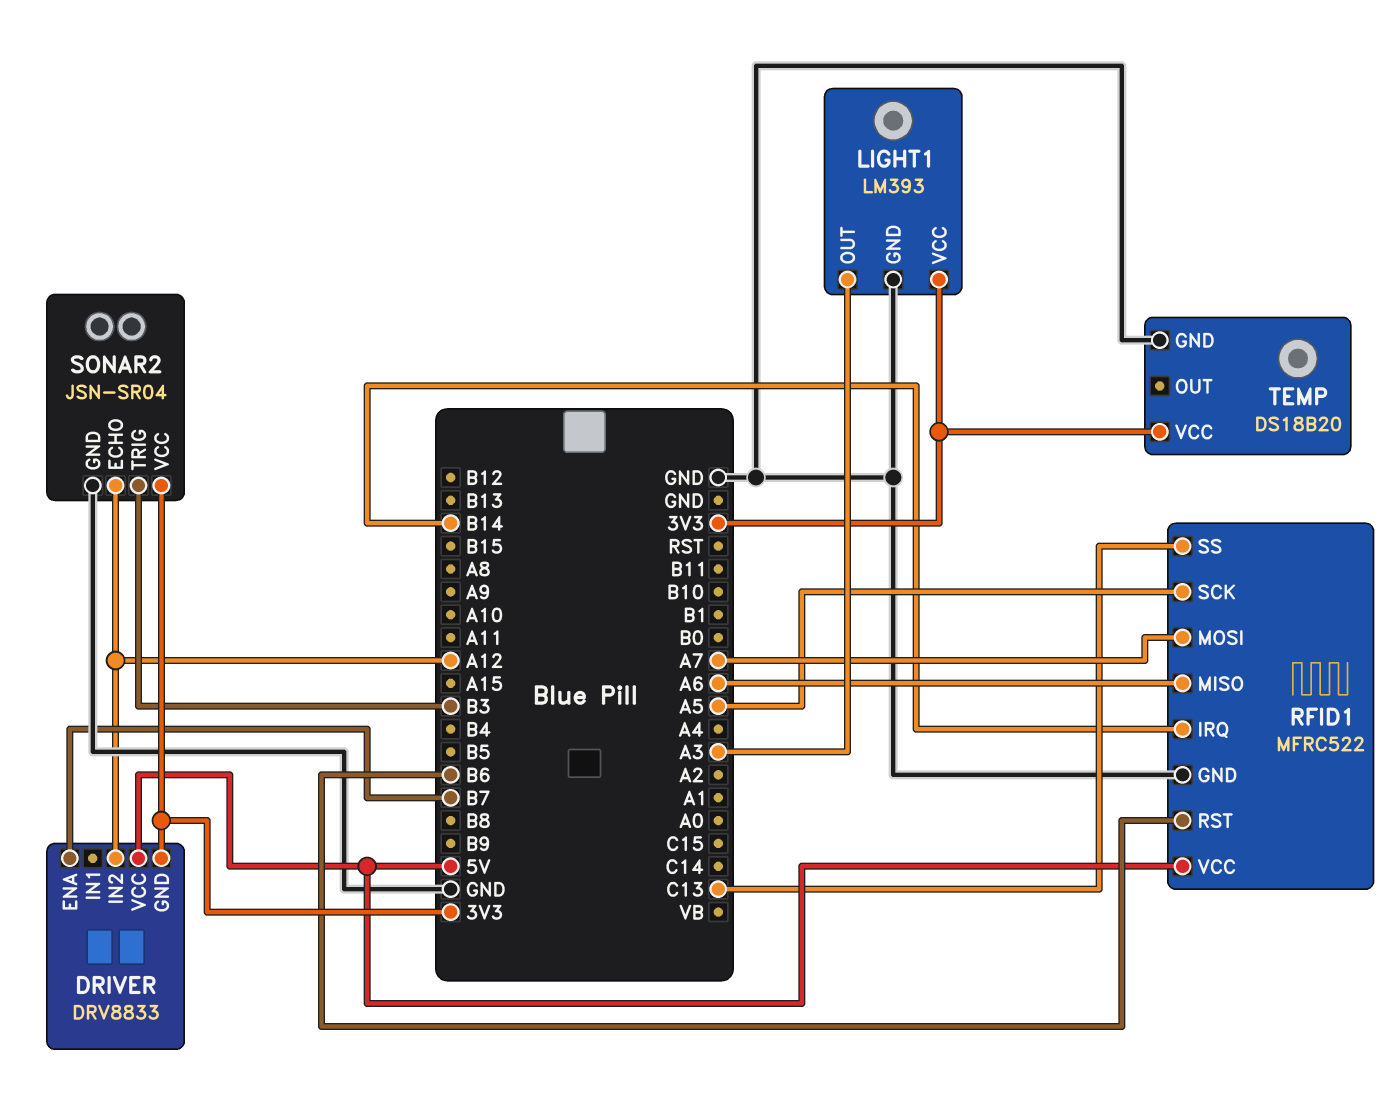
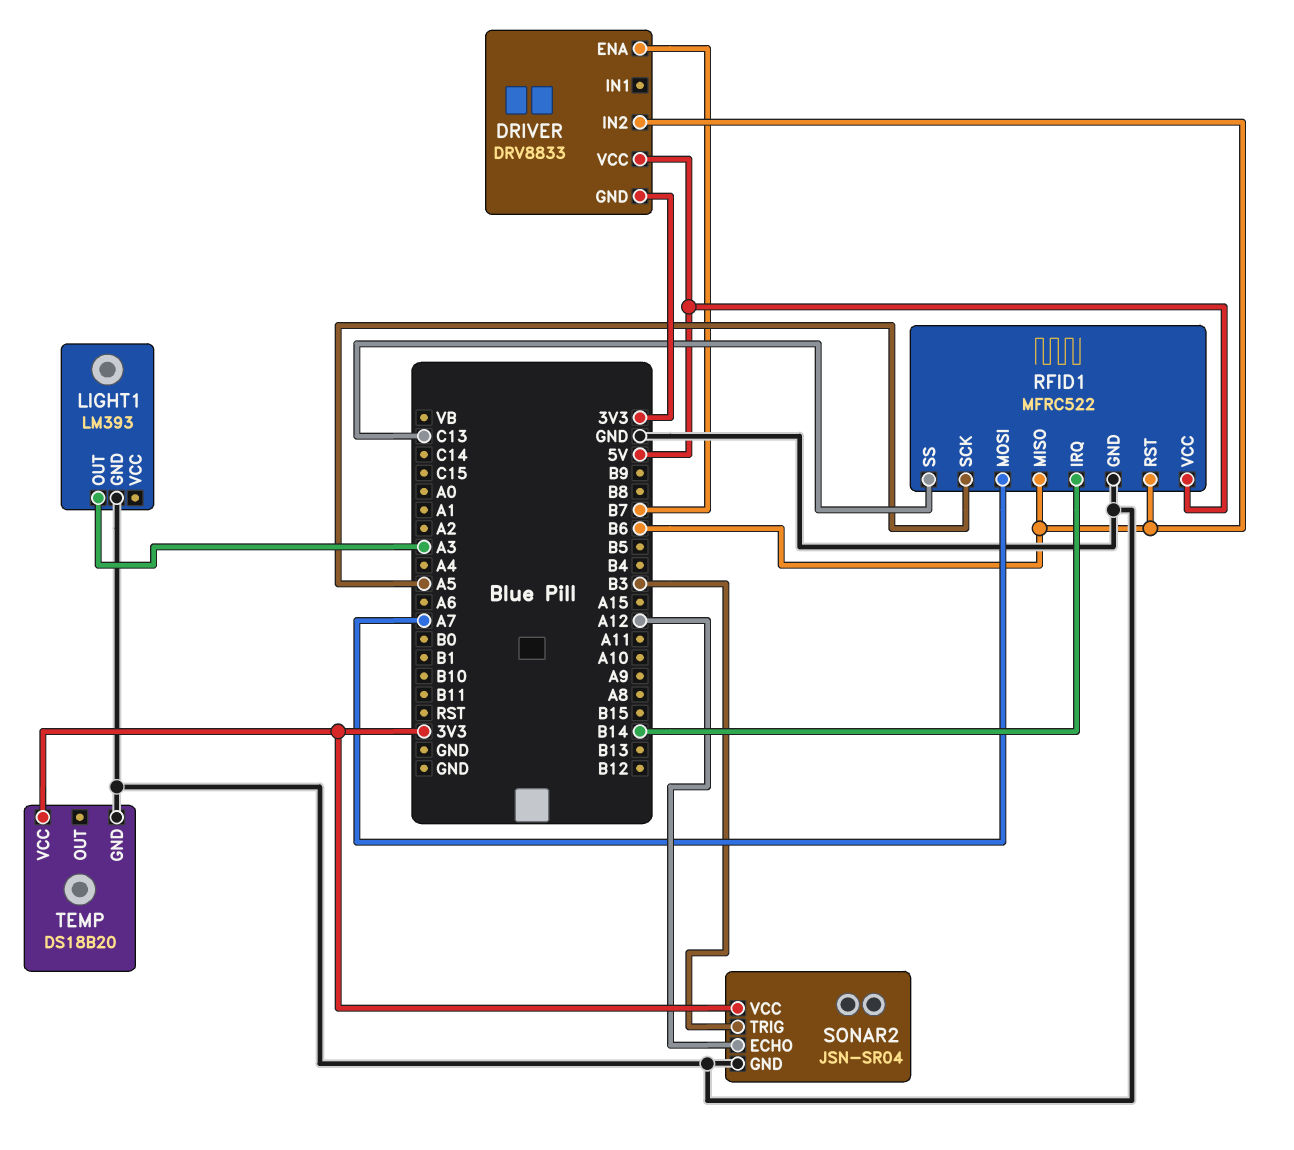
DRIVER pin IN2: A12 -> B6
LIGHT1 pin VCC: 3V3 -> none
RFID1 pin MISO: A6 -> B6

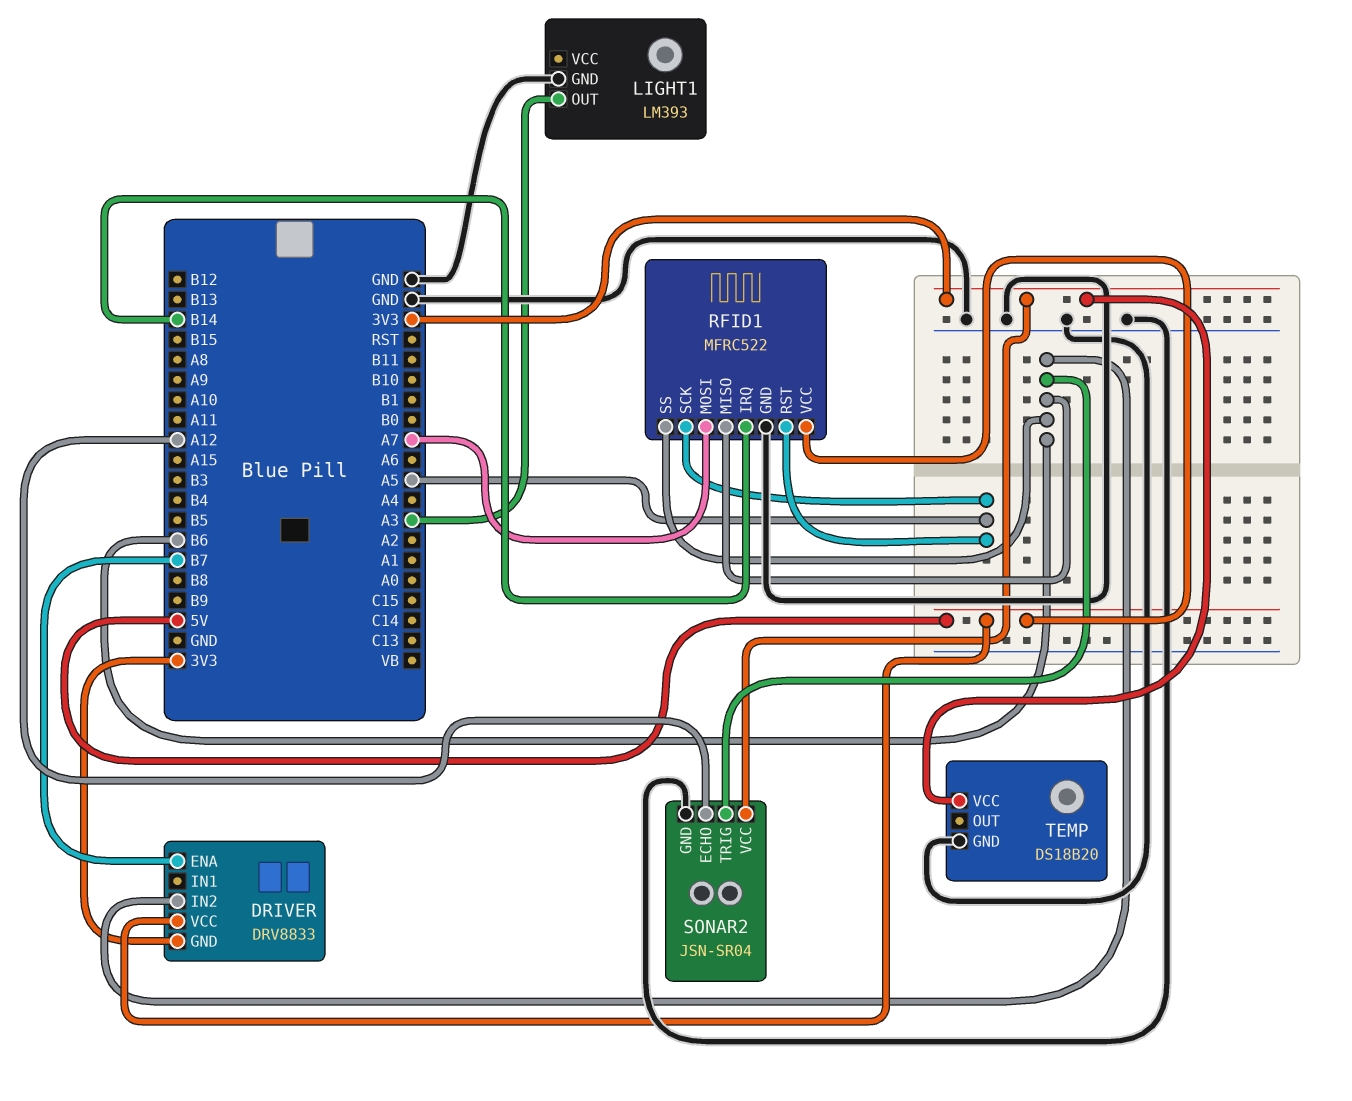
RFID1 pin RST: B6 -> A5
RFID1 pin SS: C13 -> B6
SONAR2 pin TRIG: B3 -> B6

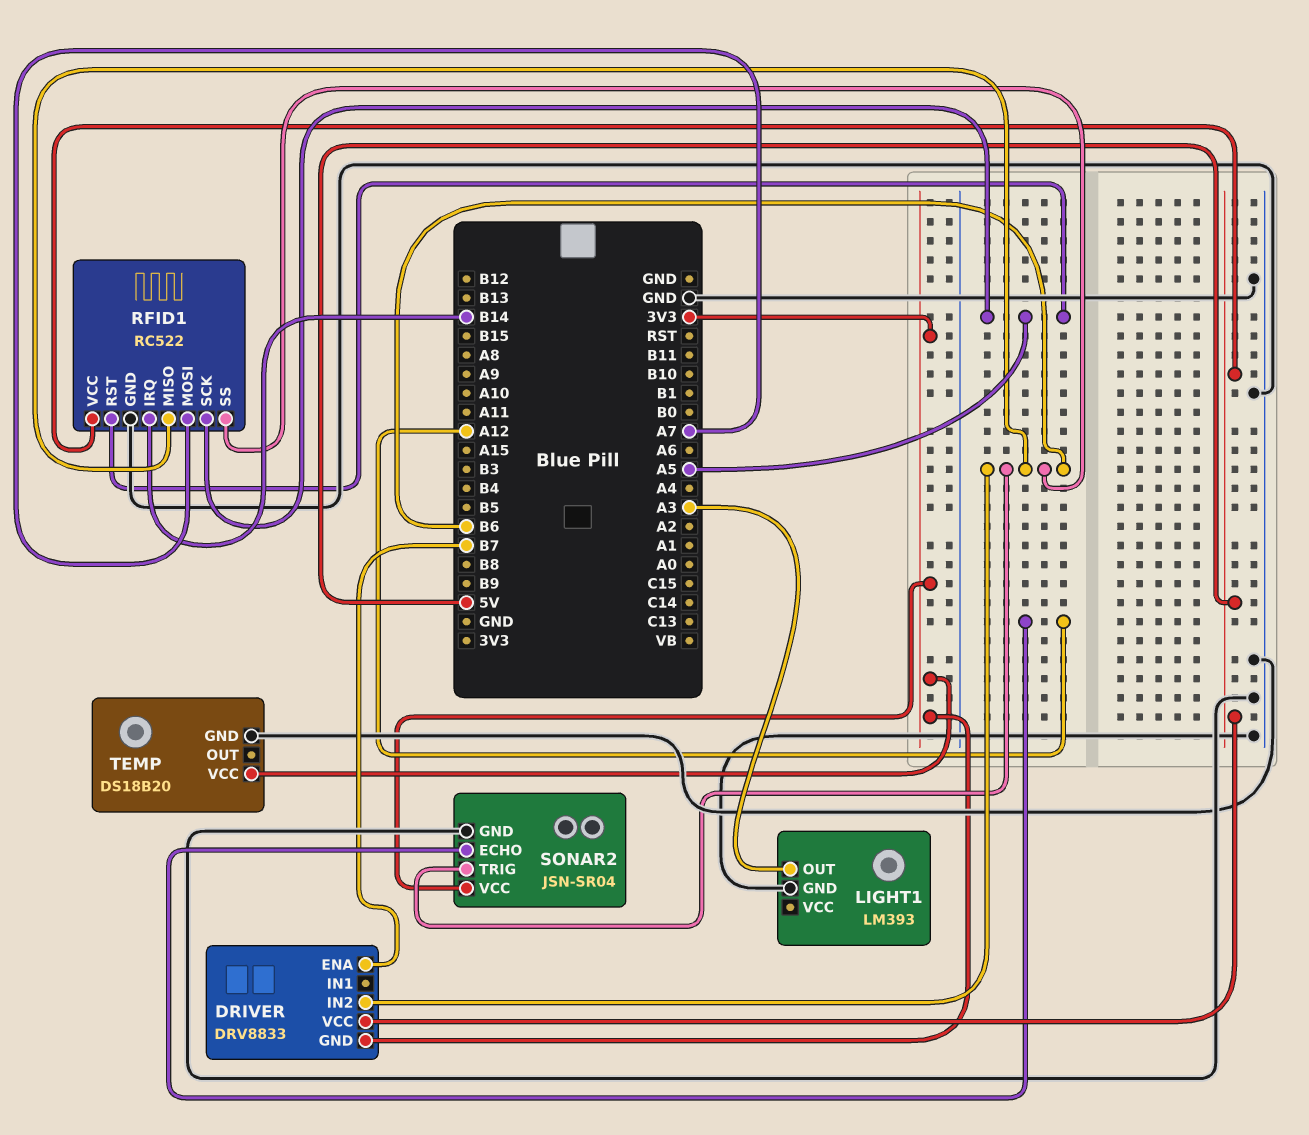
RFID1: MFRC522 -> RC522

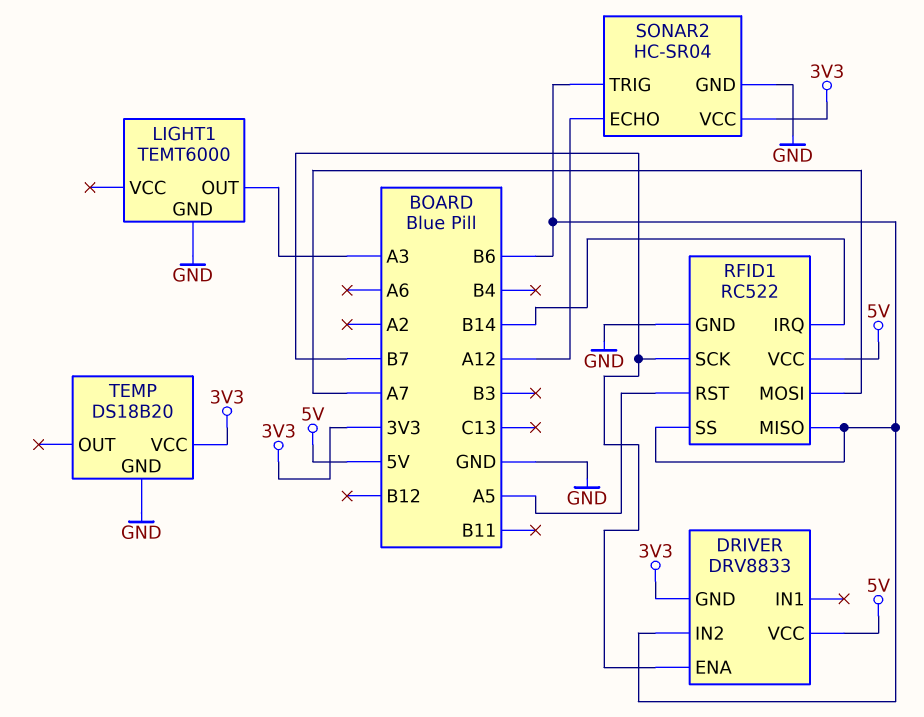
LIGHT1: LM393 -> TEMT6000
RFID1 pin SCK: A5 -> B7
SONAR2: JSN-SR04 -> HC-SR04

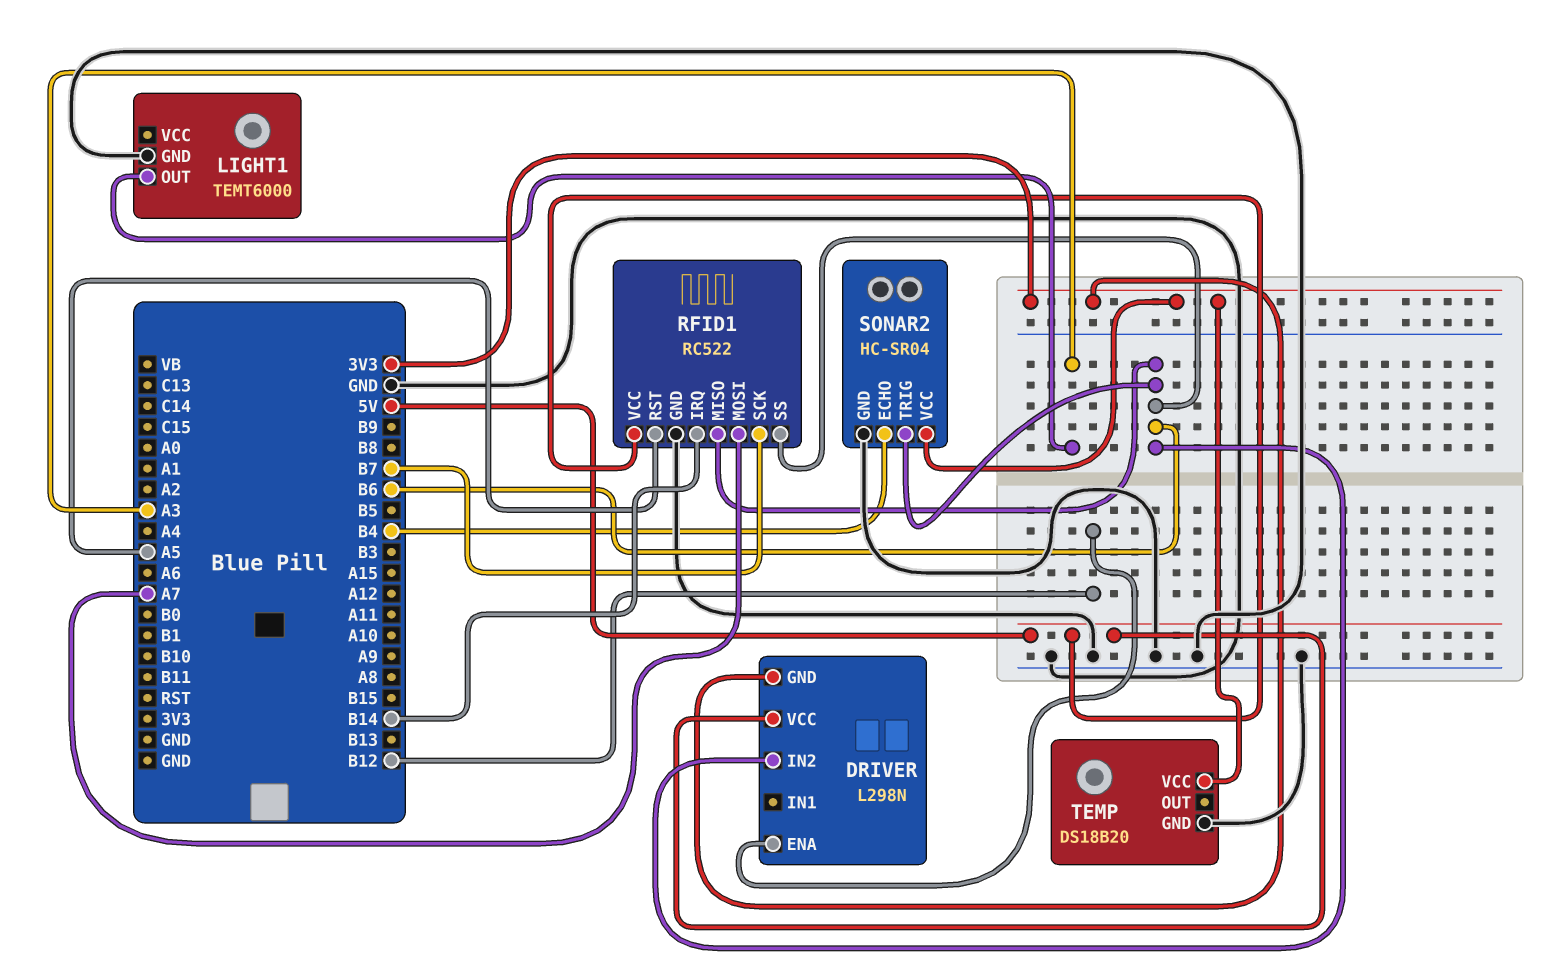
DRIVER: DRV8833 -> L298N
DRIVER pin ENA: B7 -> B12
SONAR2 pin ECHO: A12 -> B4

